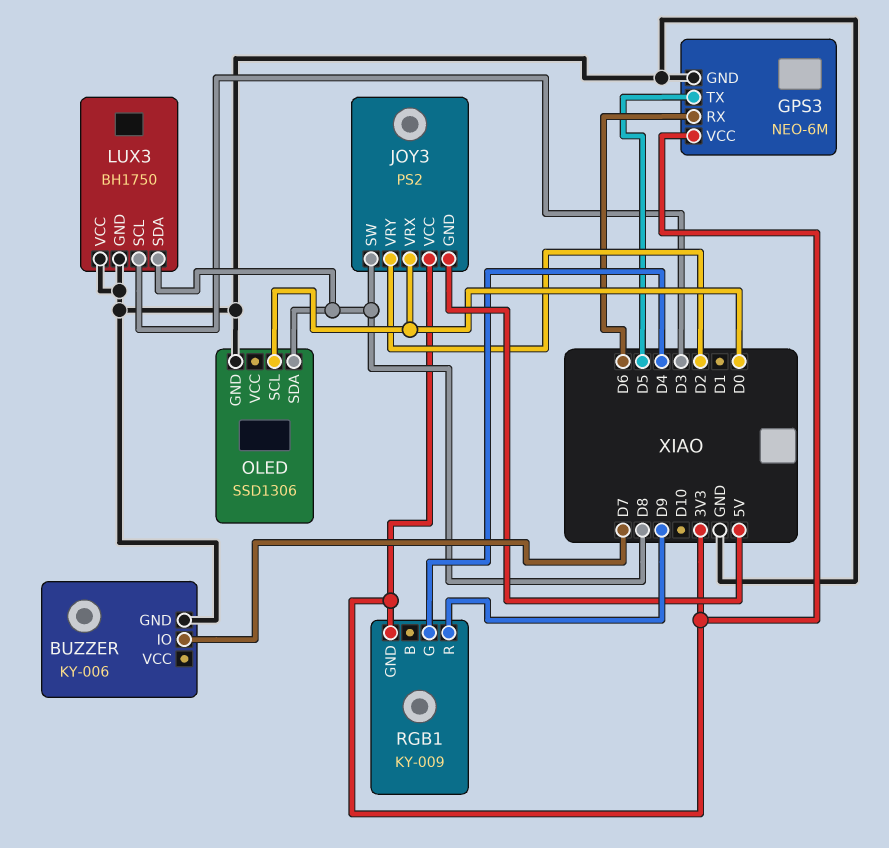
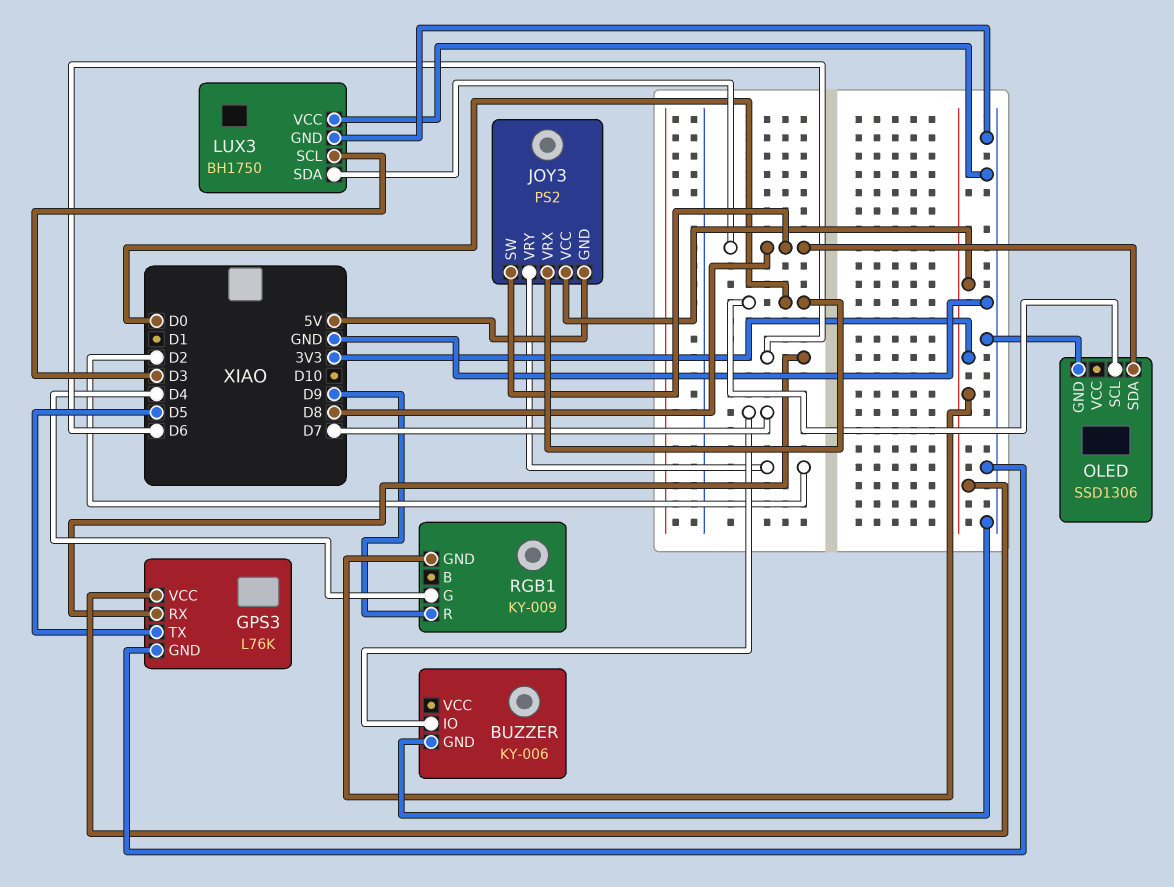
GPS3: NEO-6M -> L76K

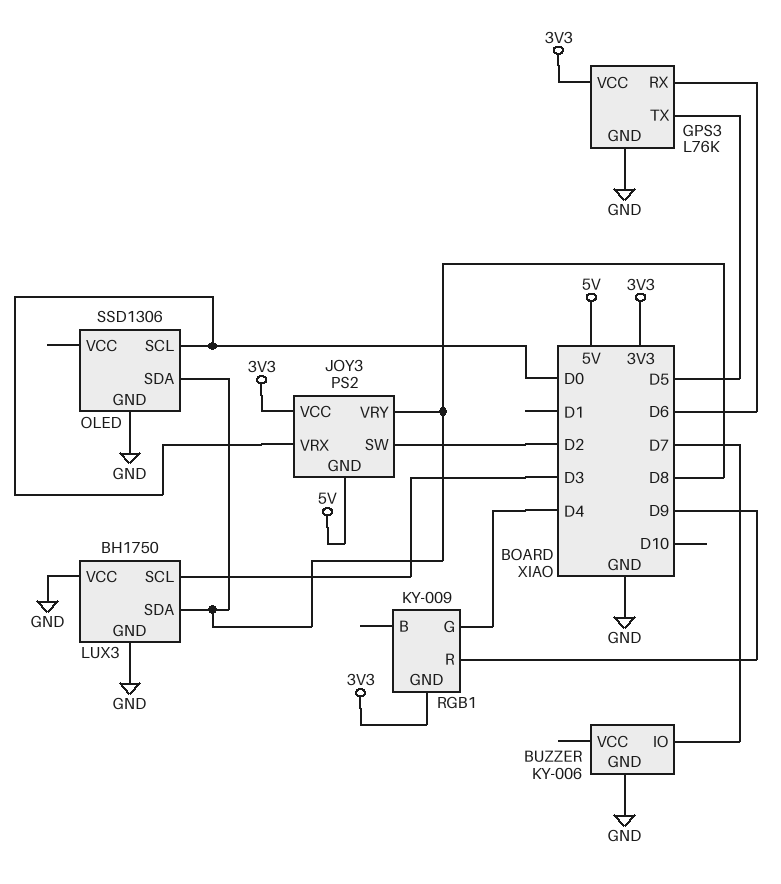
JOY3 pin SW: D8 -> D2
JOY3 pin VRY: D2 -> D8

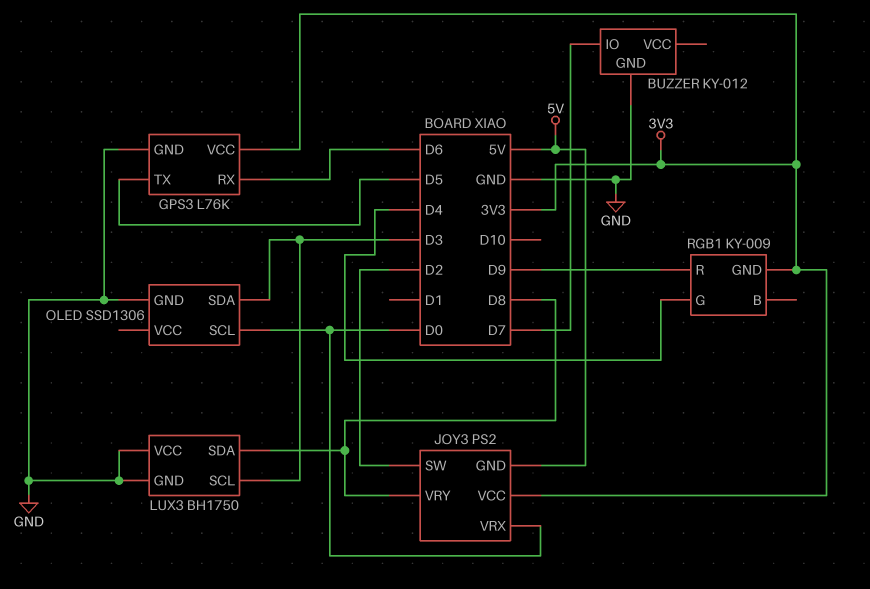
BUZZER: KY-006 -> KY-012
OLED pin SDA: D8 -> D3

